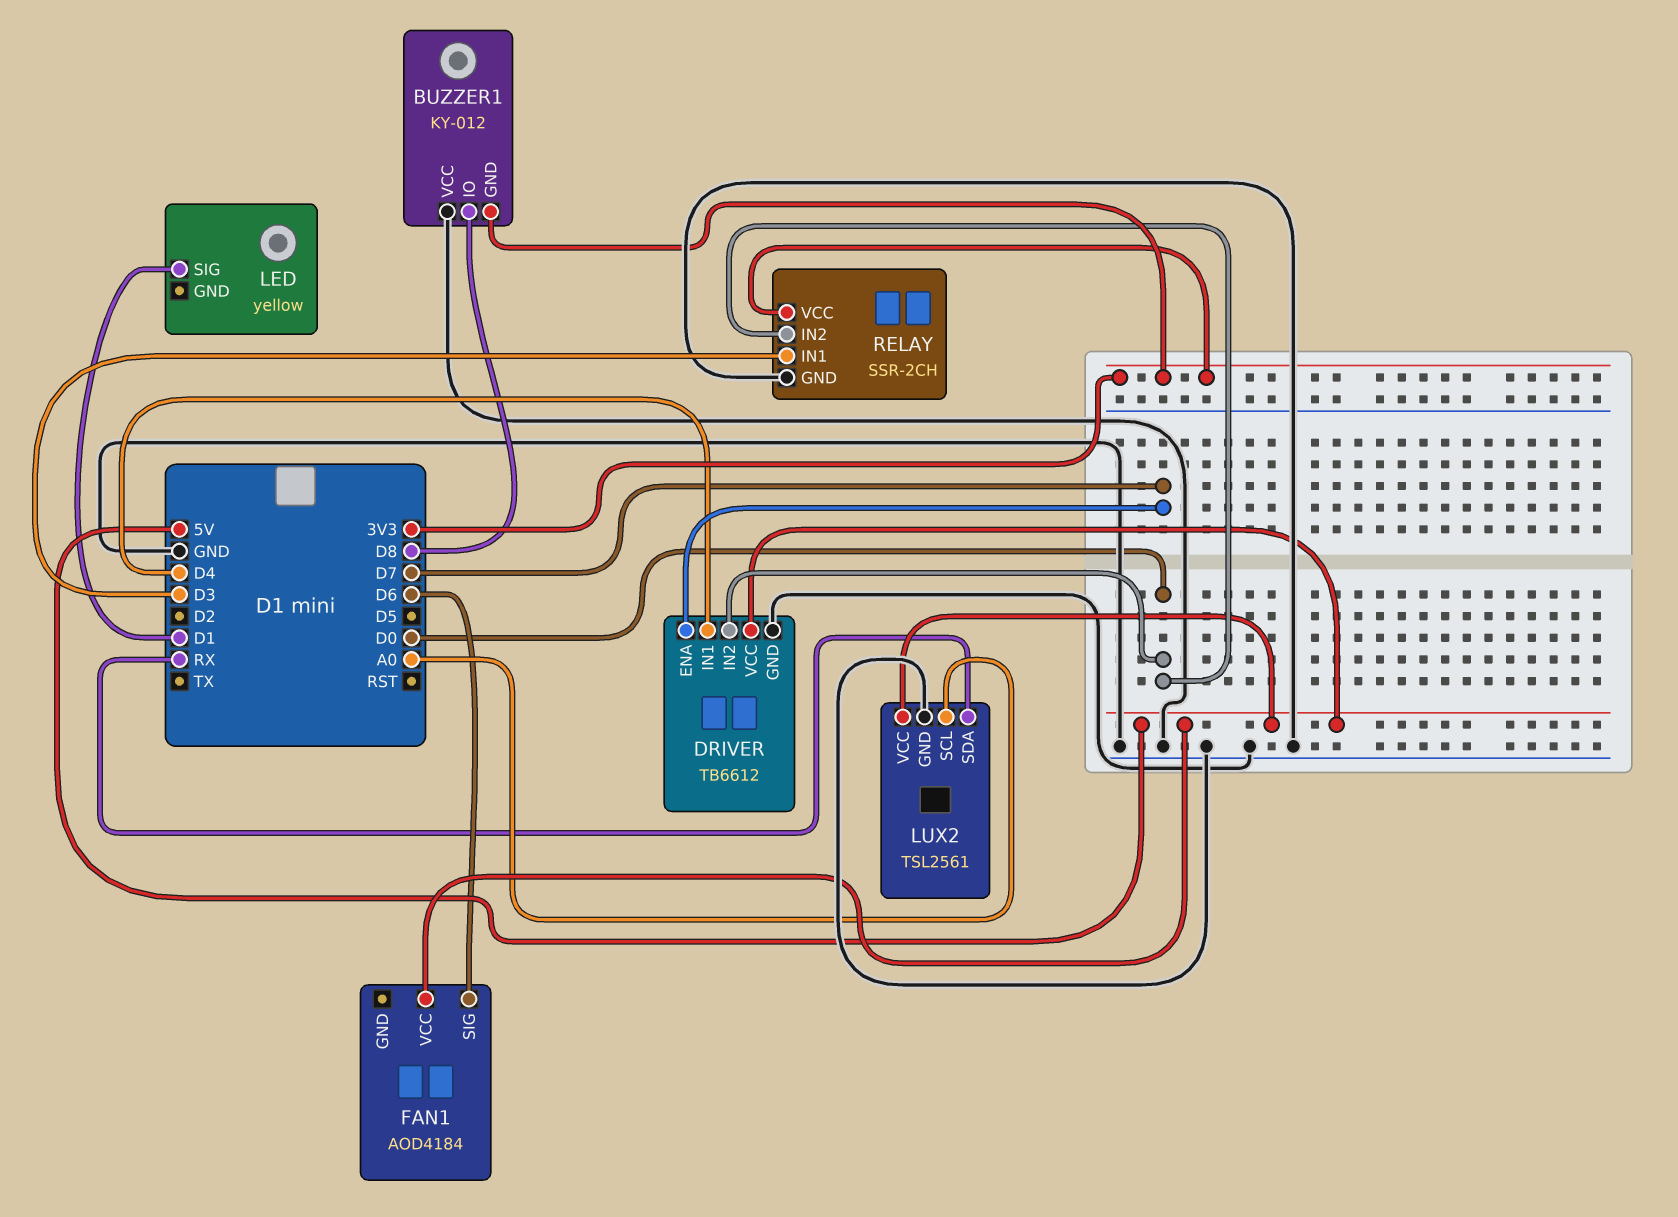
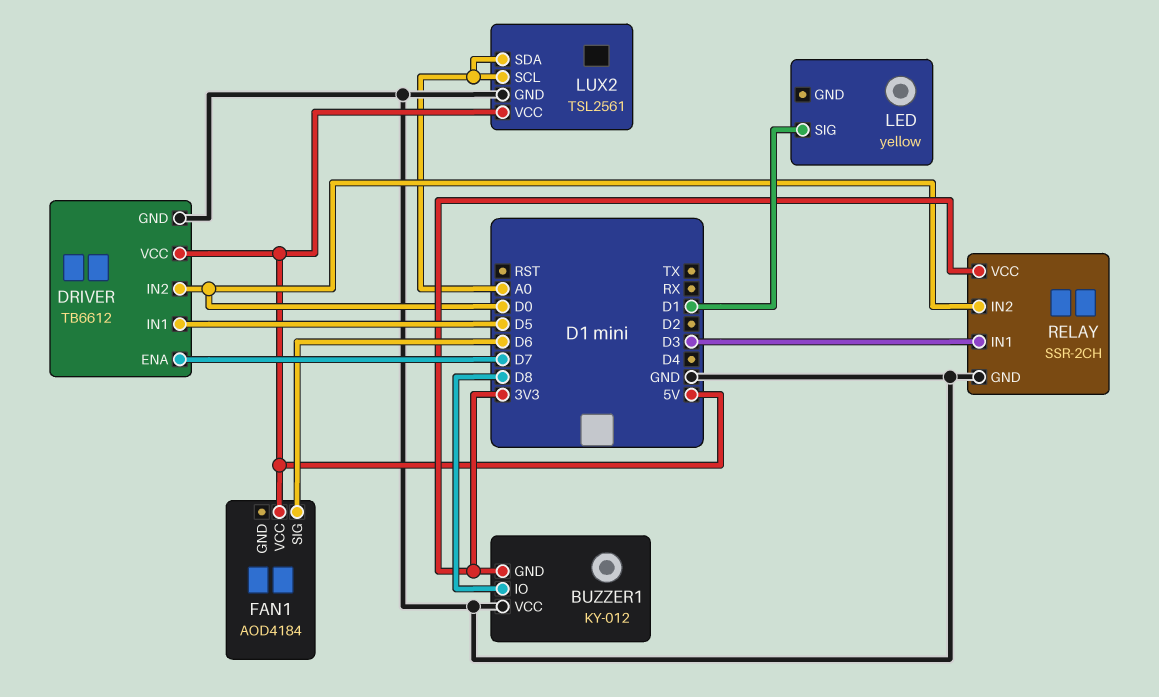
DRIVER pin IN1: D4 -> D5
LUX2 pin SDA: RX -> A0

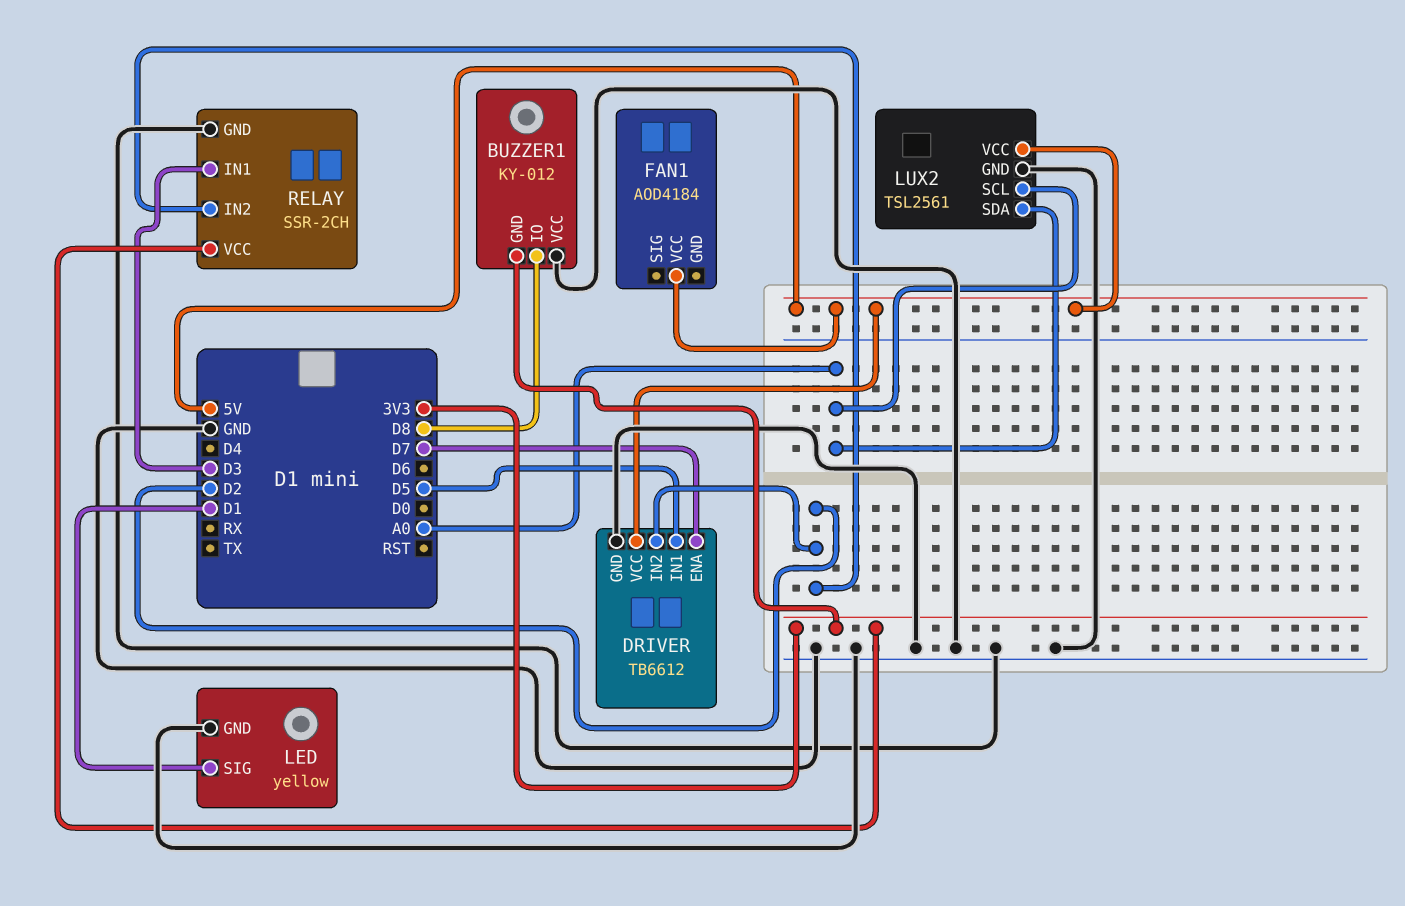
DRIVER pin IN2: D0 -> D2
FAN1 pin SIG: D6 -> none
LED pin GND: none -> GND
RELAY pin IN2: D0 -> D2

